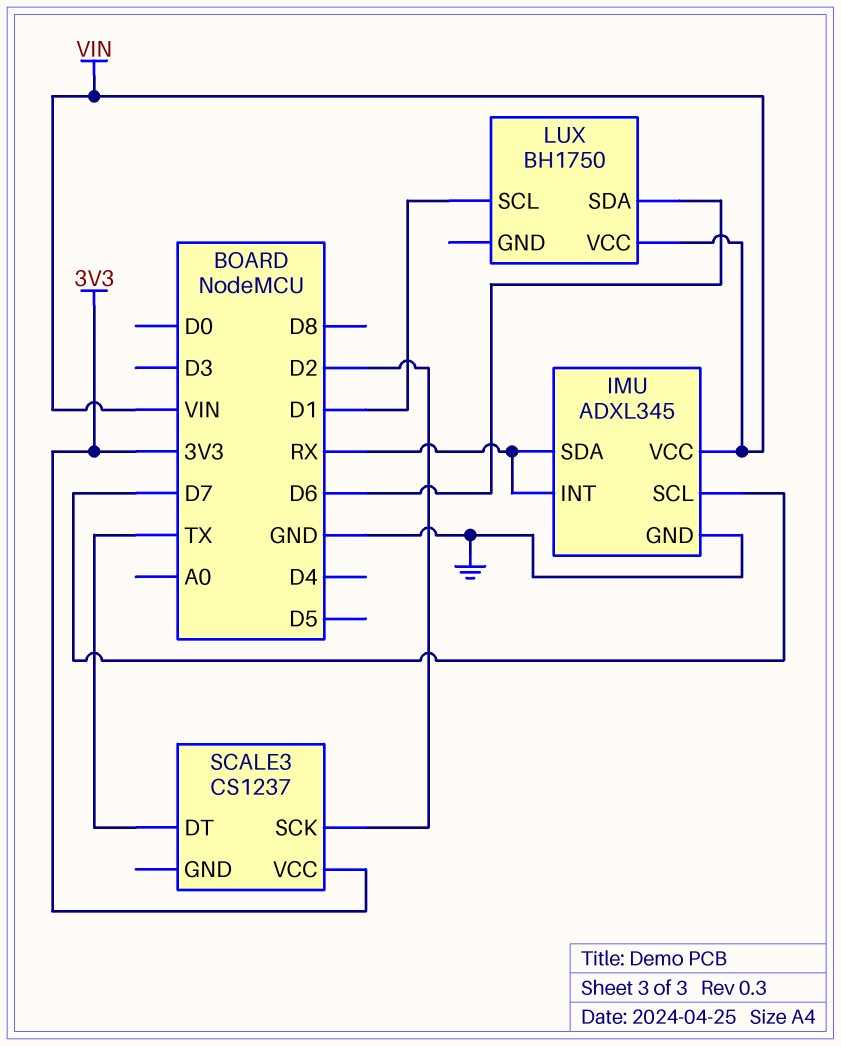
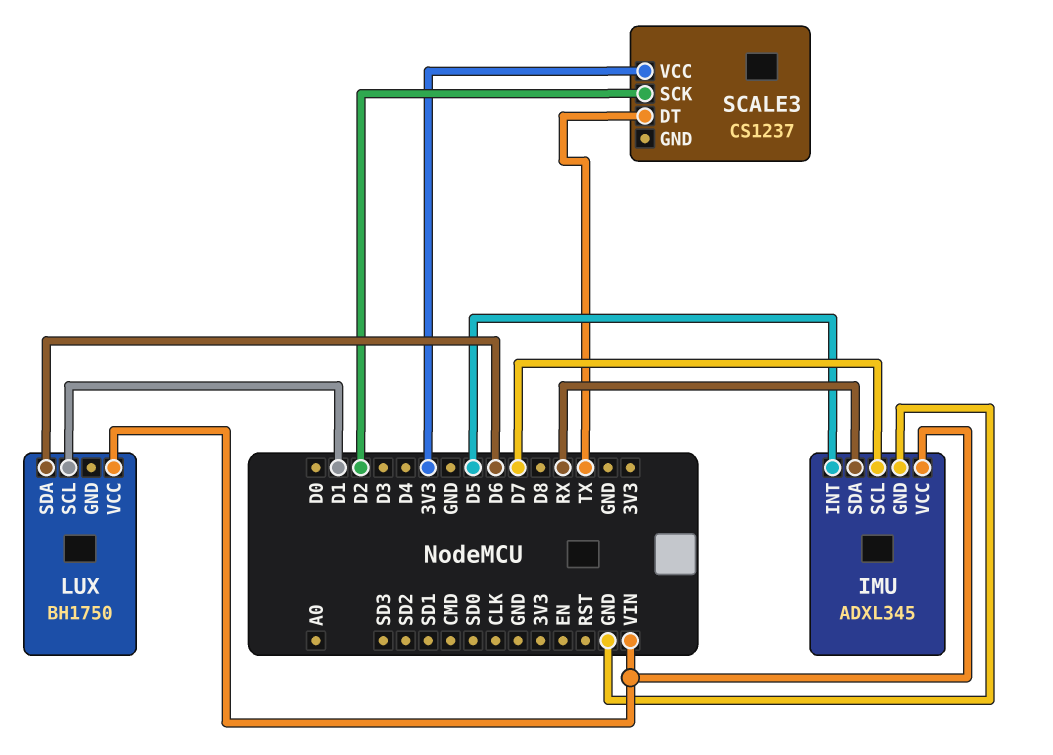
IMU pin INT: RX -> D5

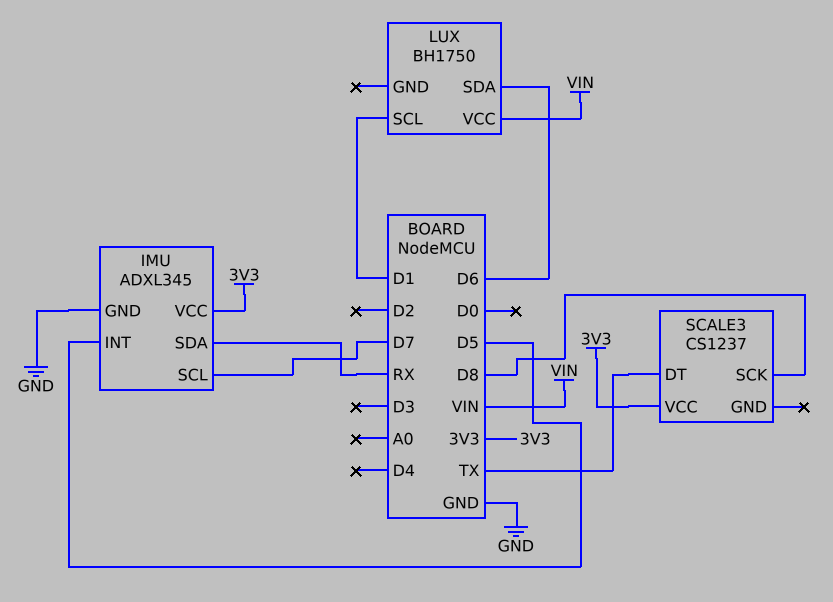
IMU pin VCC: VIN -> 3V3
SCALE3 pin SCK: D2 -> D8

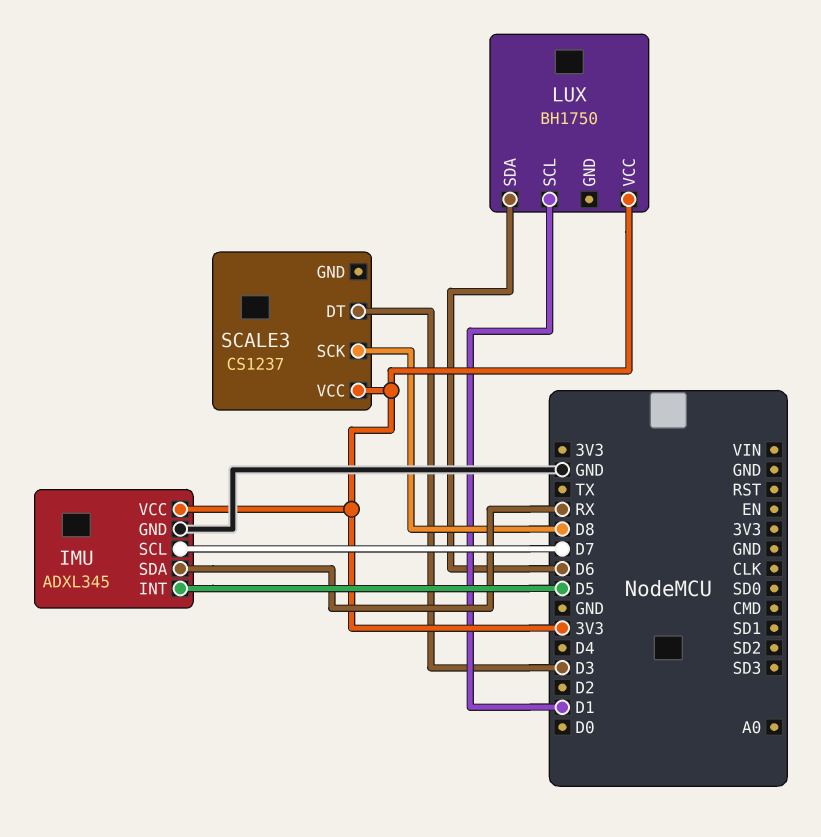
LUX pin VCC: VIN -> 3V3
SCALE3 pin DT: TX -> D3

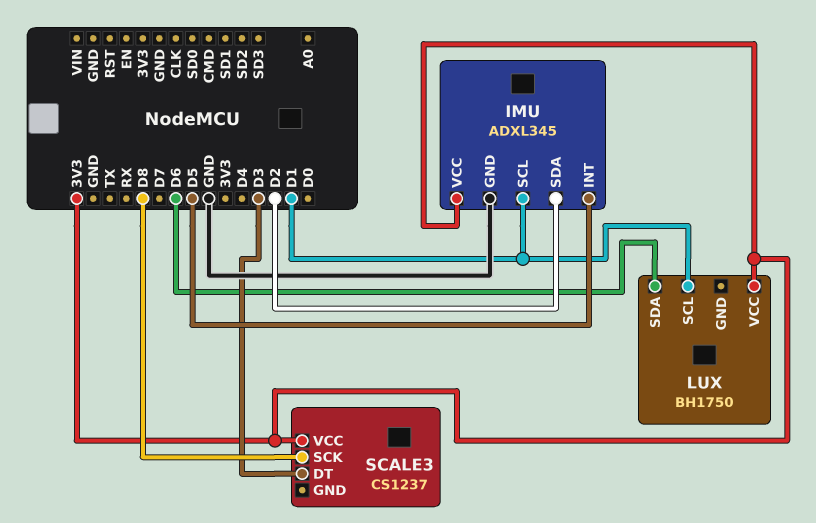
IMU pin SCL: D7 -> D1
IMU pin SDA: RX -> D2

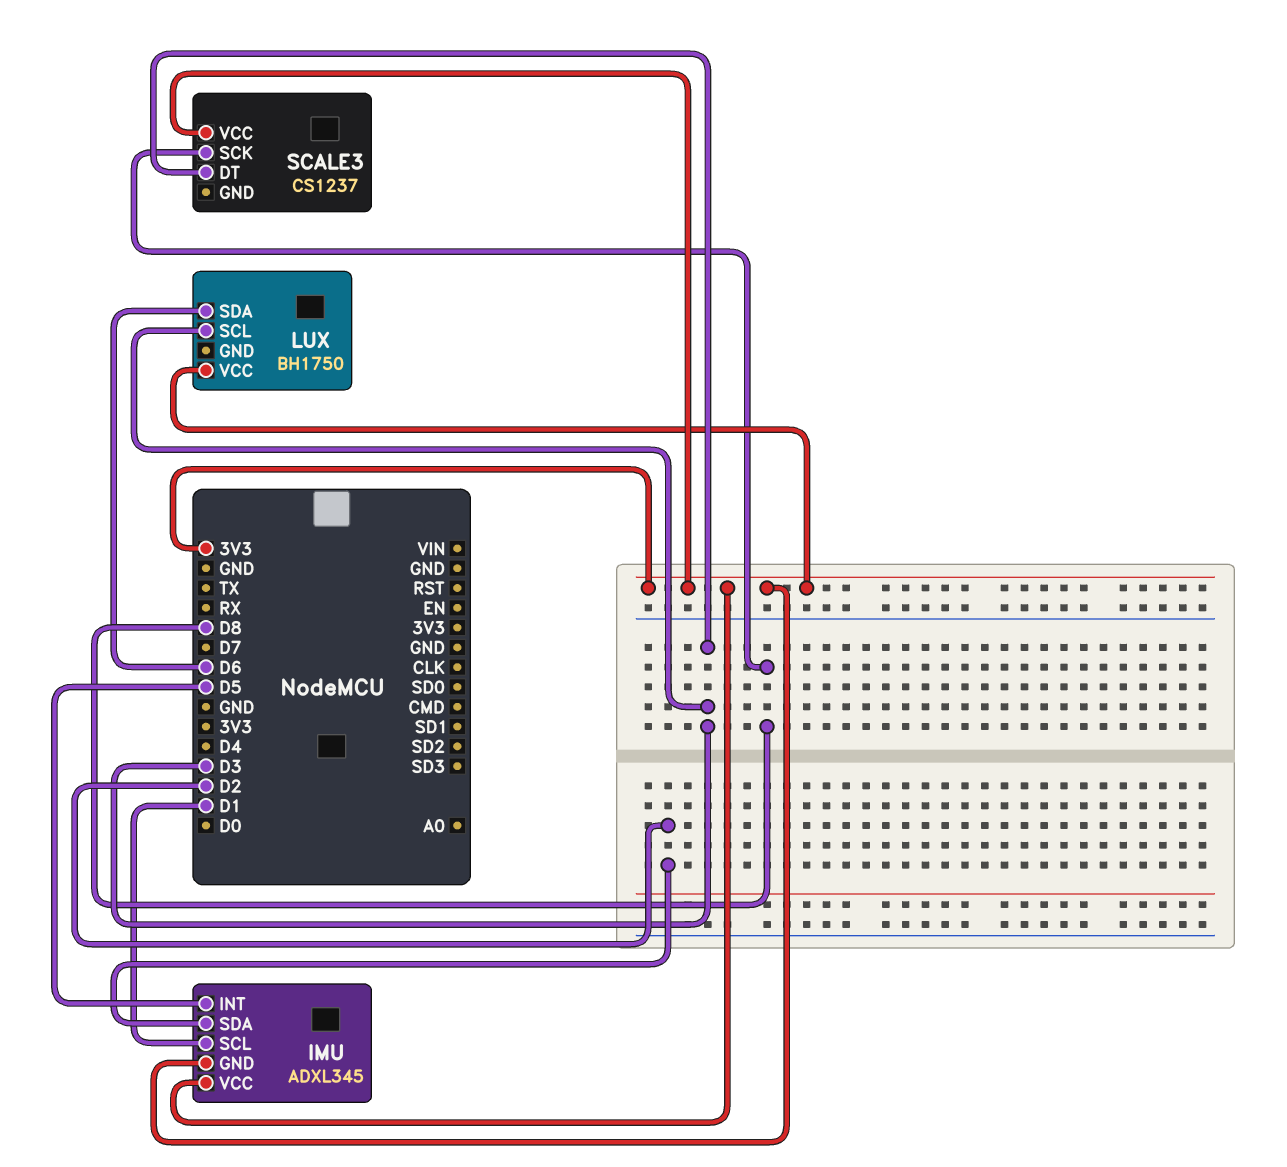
IMU pin GND: GND -> 3V3
LUX pin SCL: D1 -> D3

